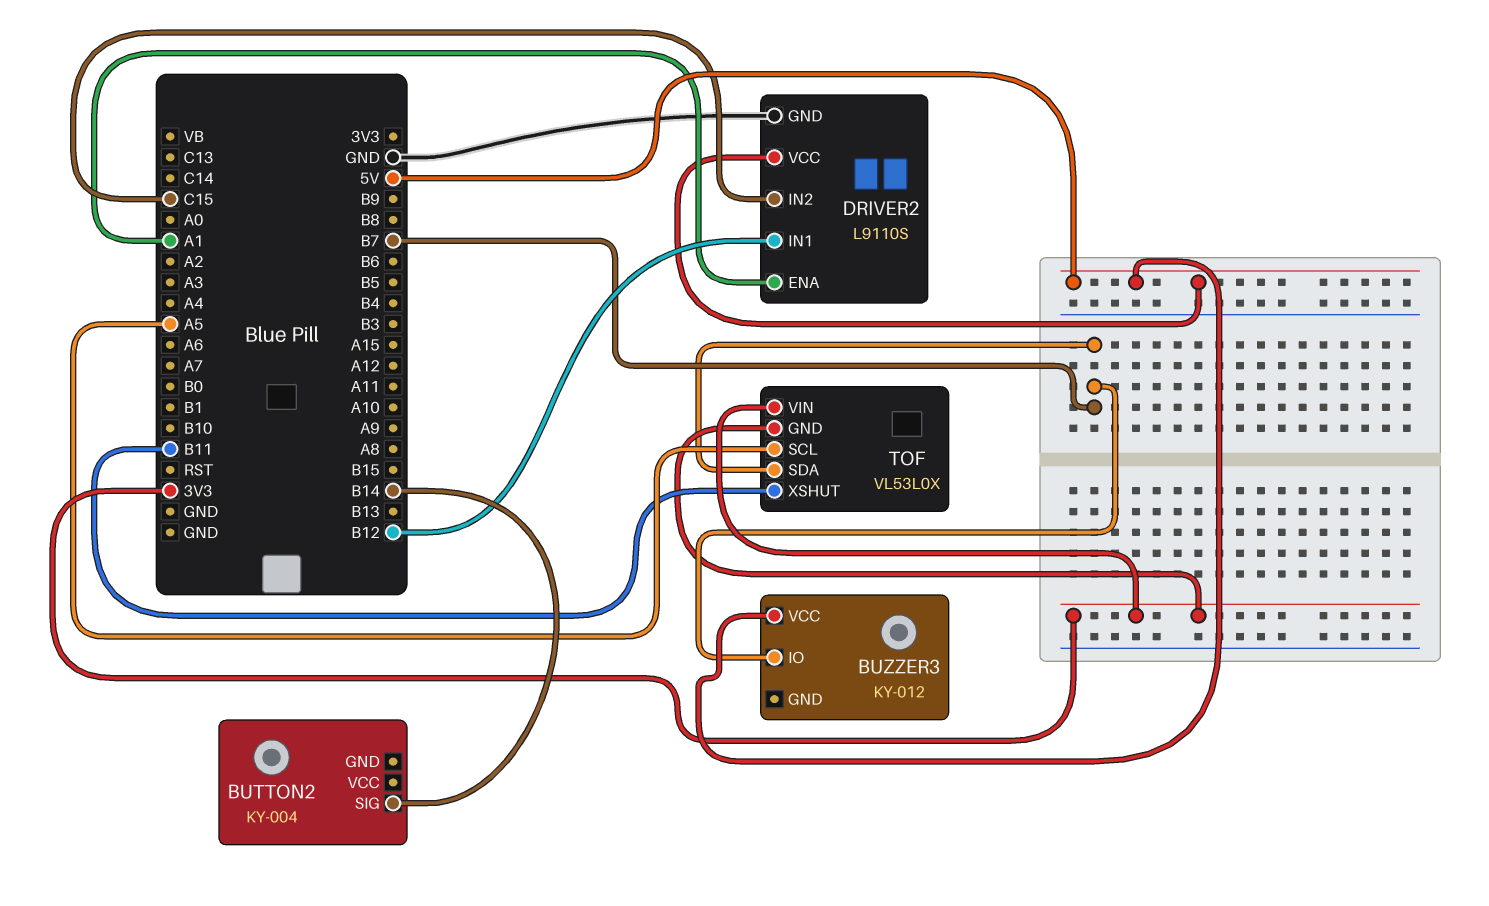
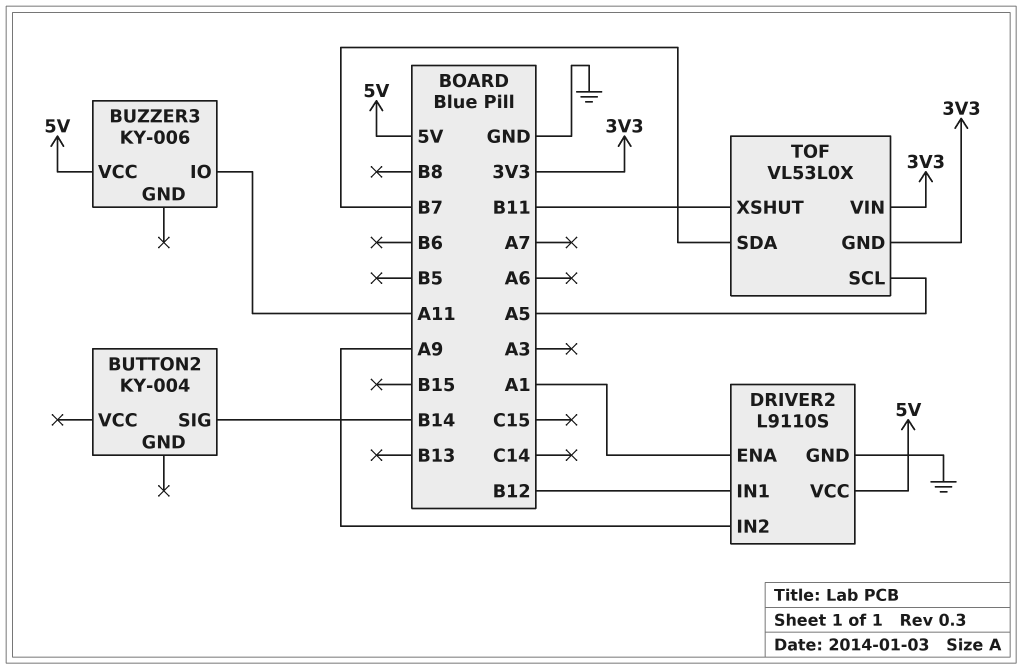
BUZZER3: KY-012 -> KY-006
BUZZER3 pin IO: B7 -> A11
DRIVER2 pin IN2: C15 -> A9

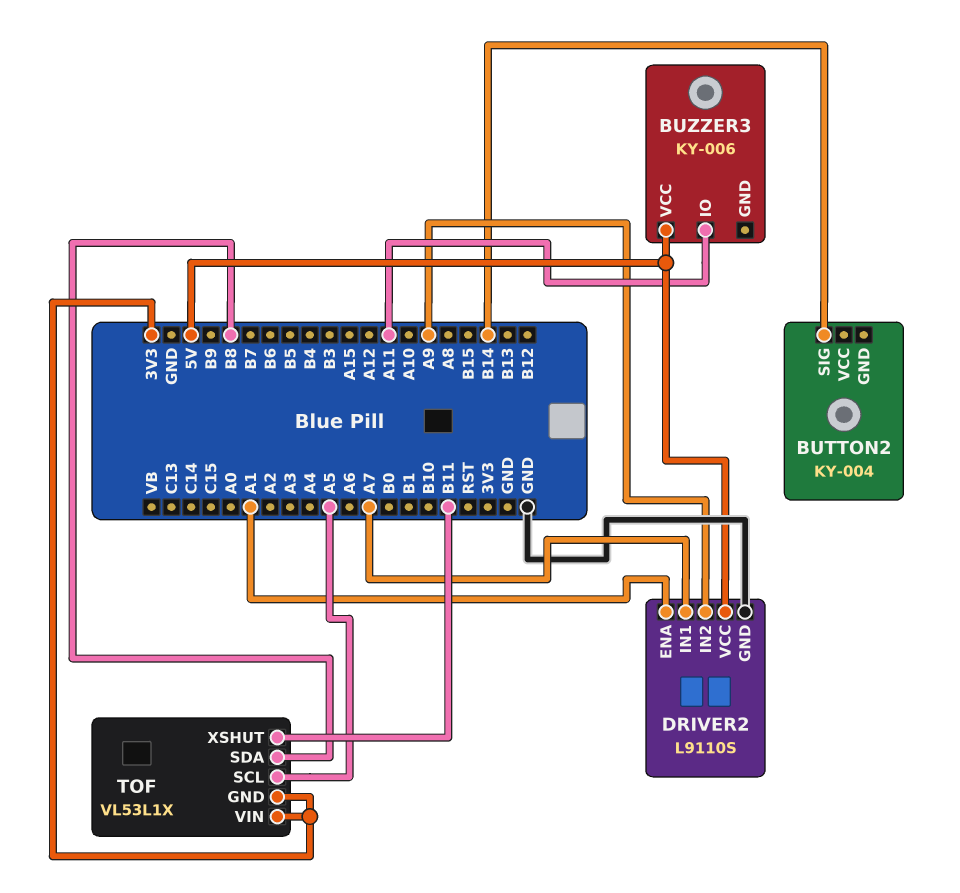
DRIVER2 pin IN1: B12 -> A7
TOF: VL53L0X -> VL53L1X
TOF pin SDA: B7 -> B8

